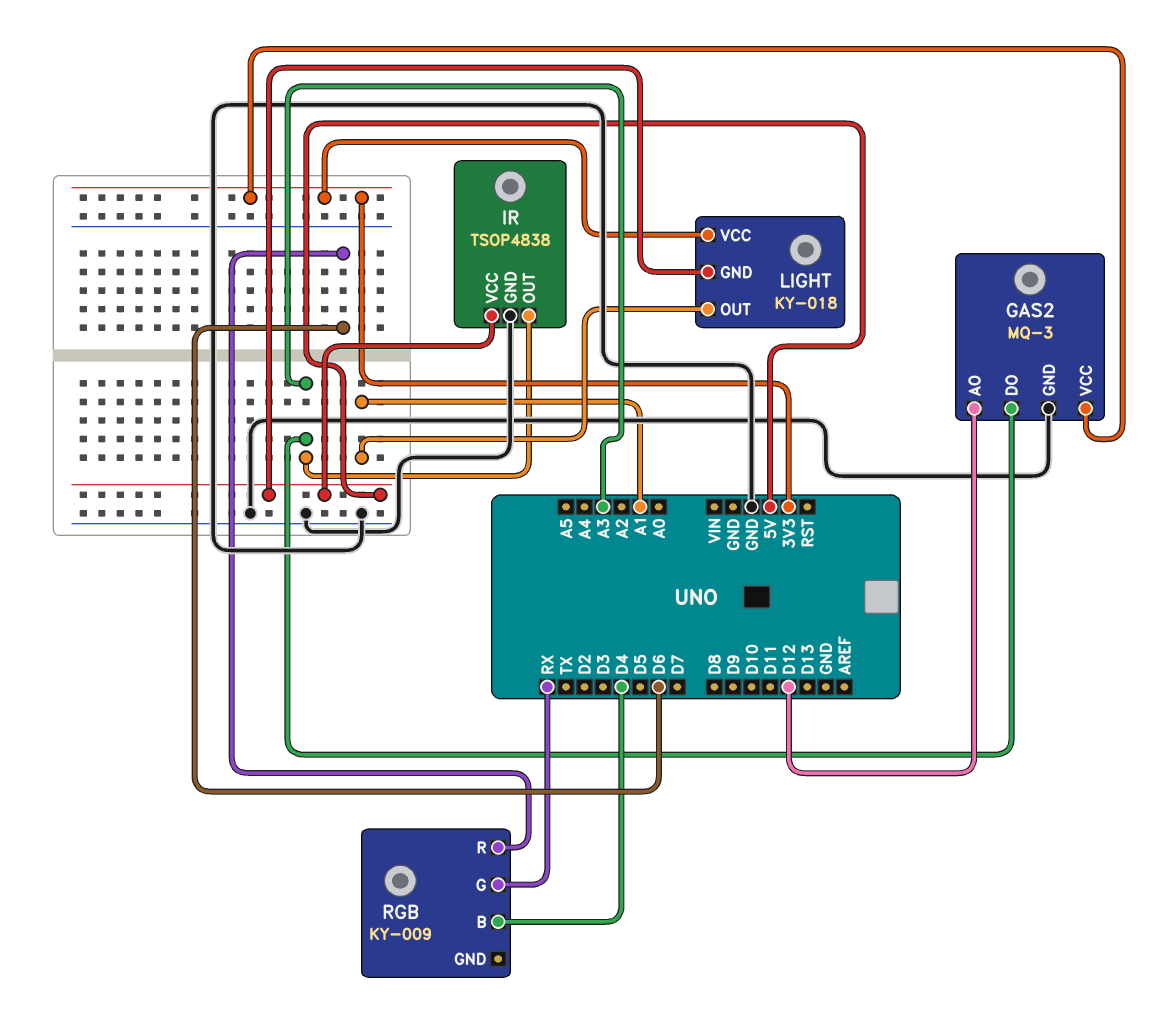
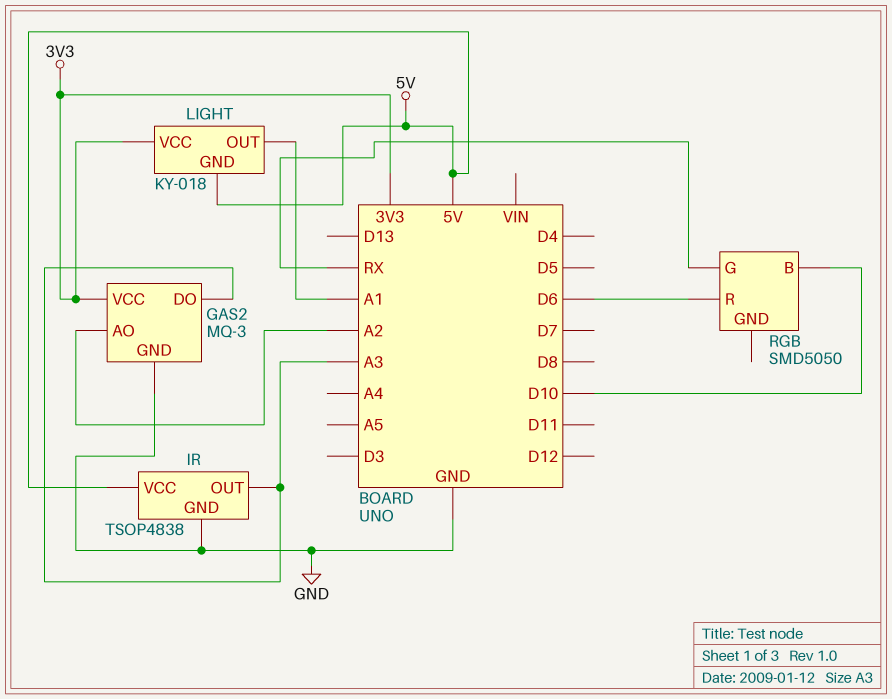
GAS2 pin AO: D12 -> A2
RGB: KY-009 -> SMD5050
RGB pin B: D4 -> D10

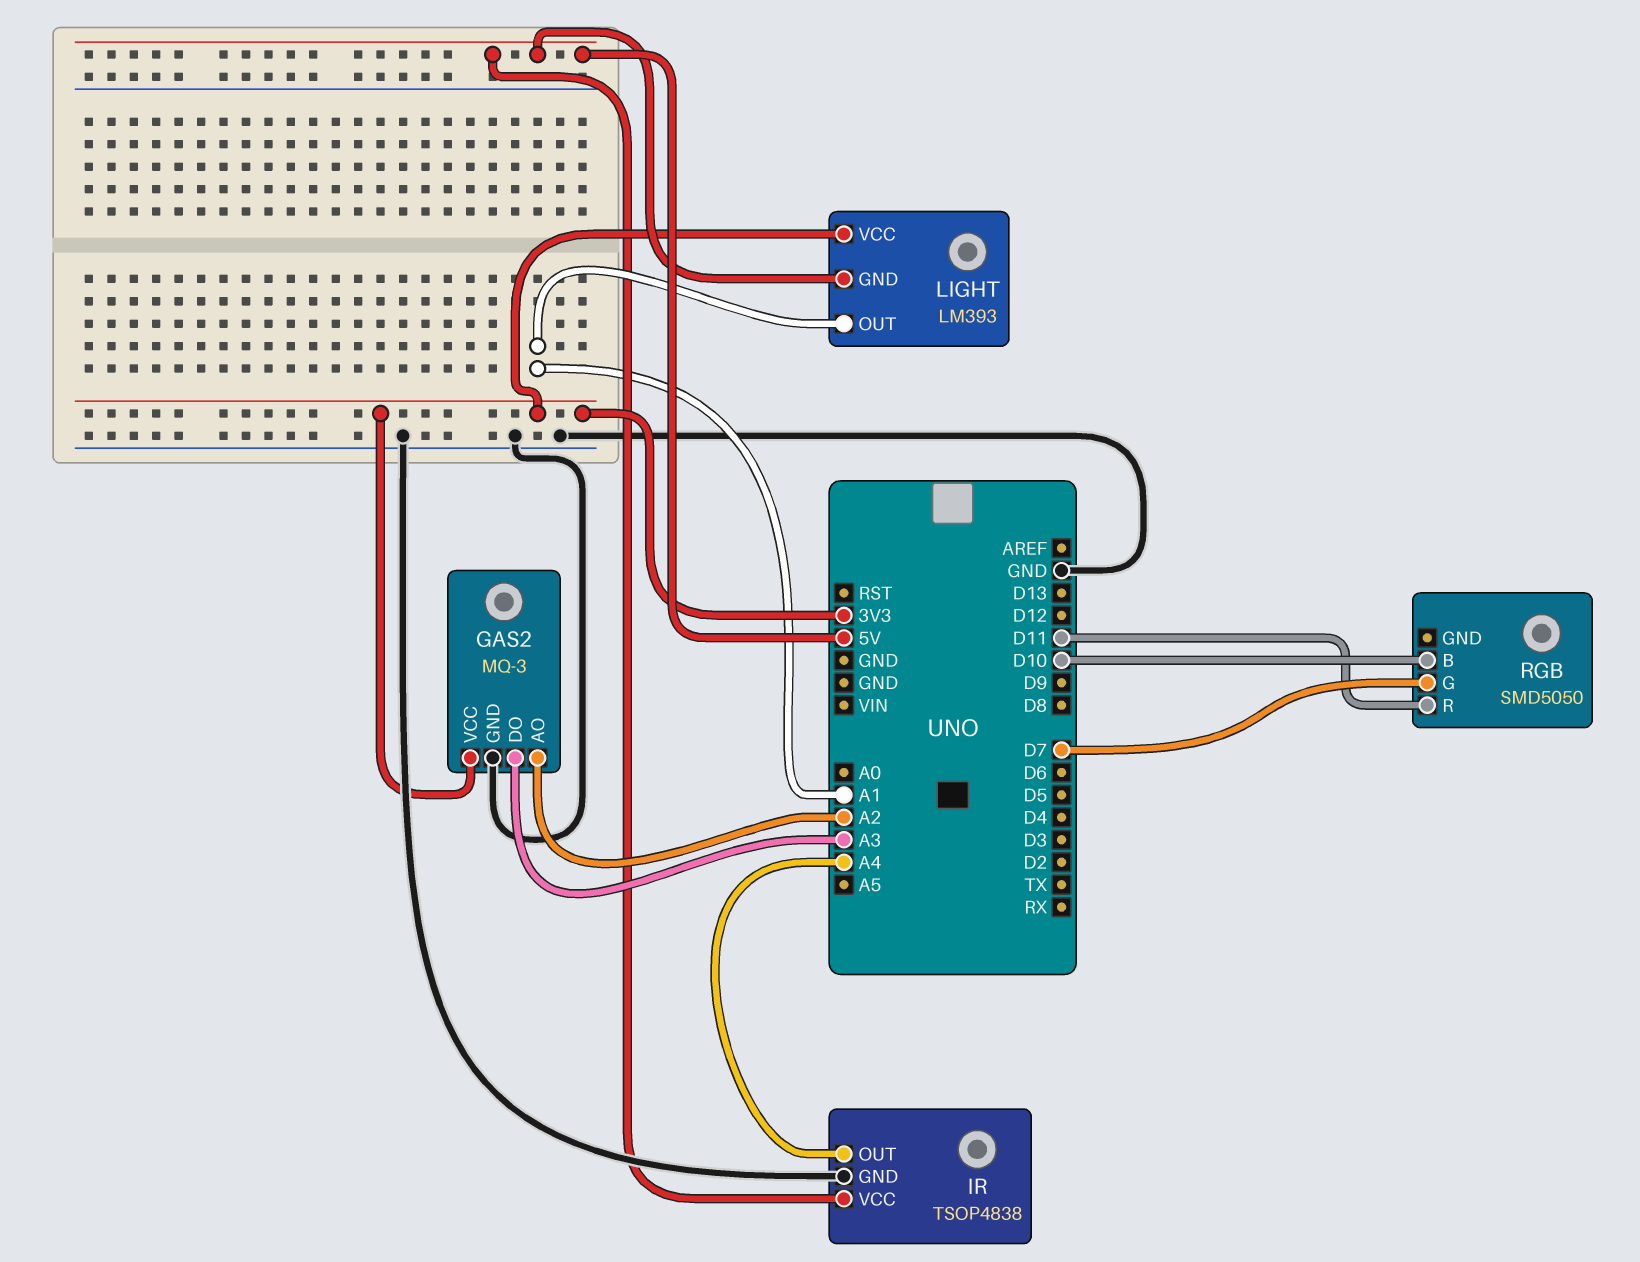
IR pin OUT: A3 -> A4
LIGHT: KY-018 -> LM393
RGB pin G: RX -> D7
RGB pin R: D6 -> D11

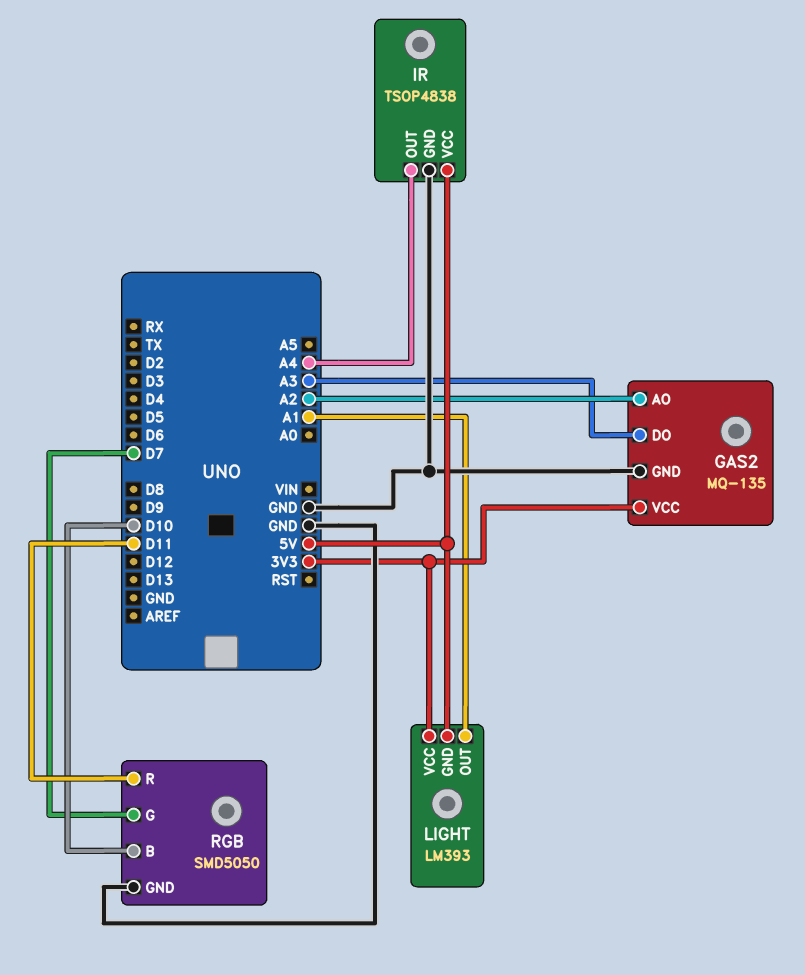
GAS2: MQ-3 -> MQ-135
RGB pin GND: none -> GND

